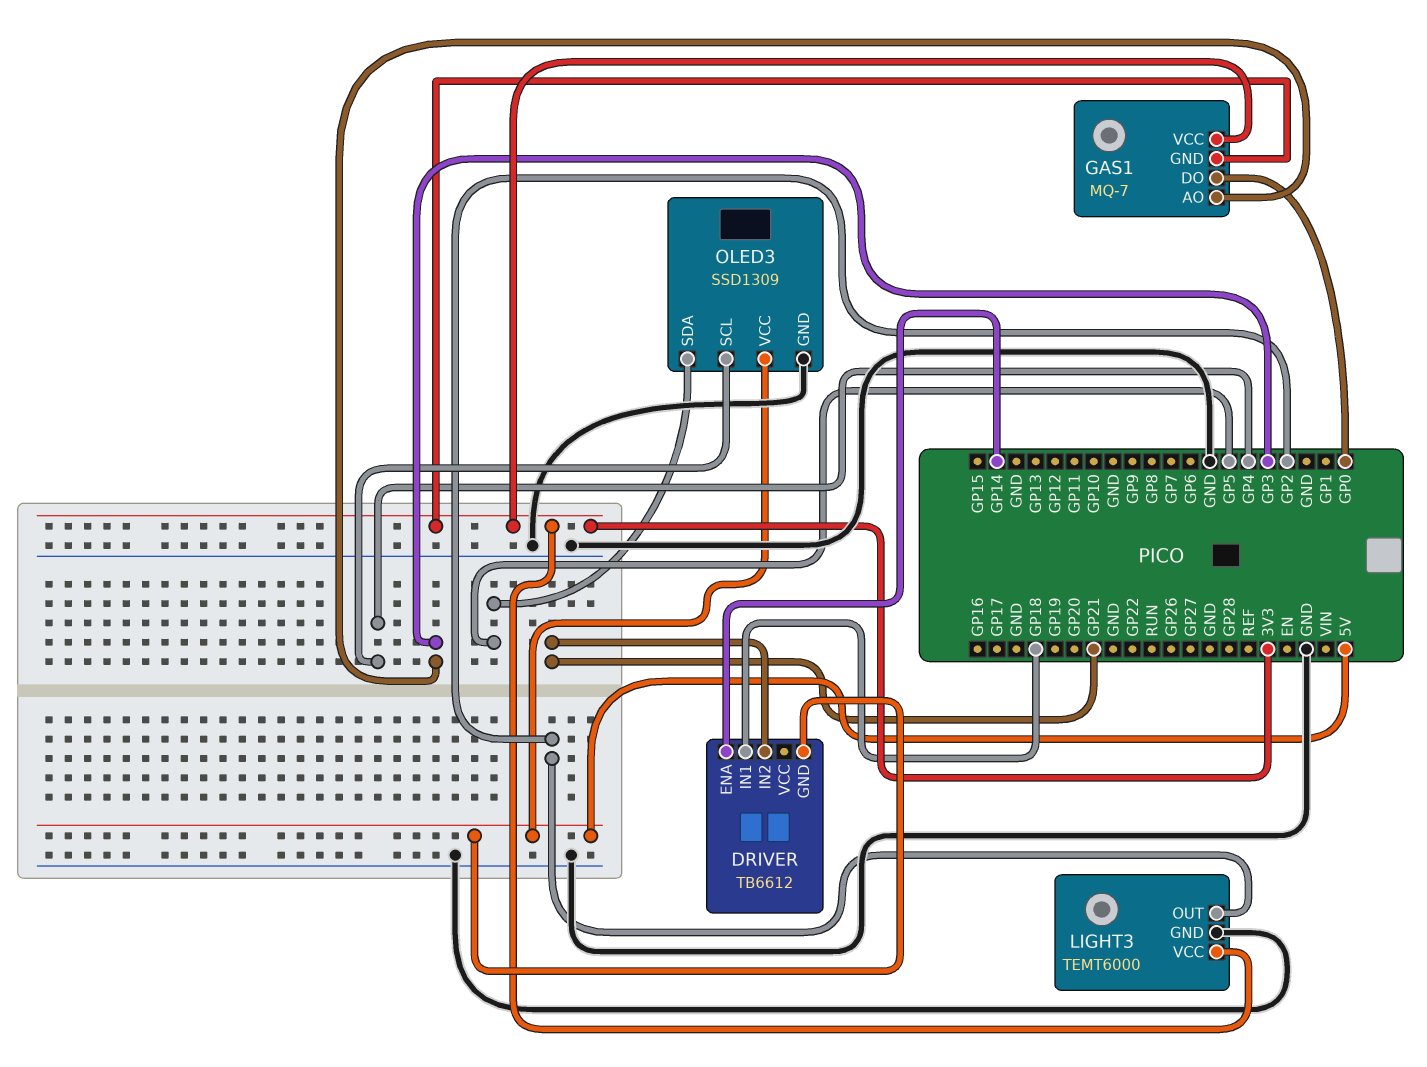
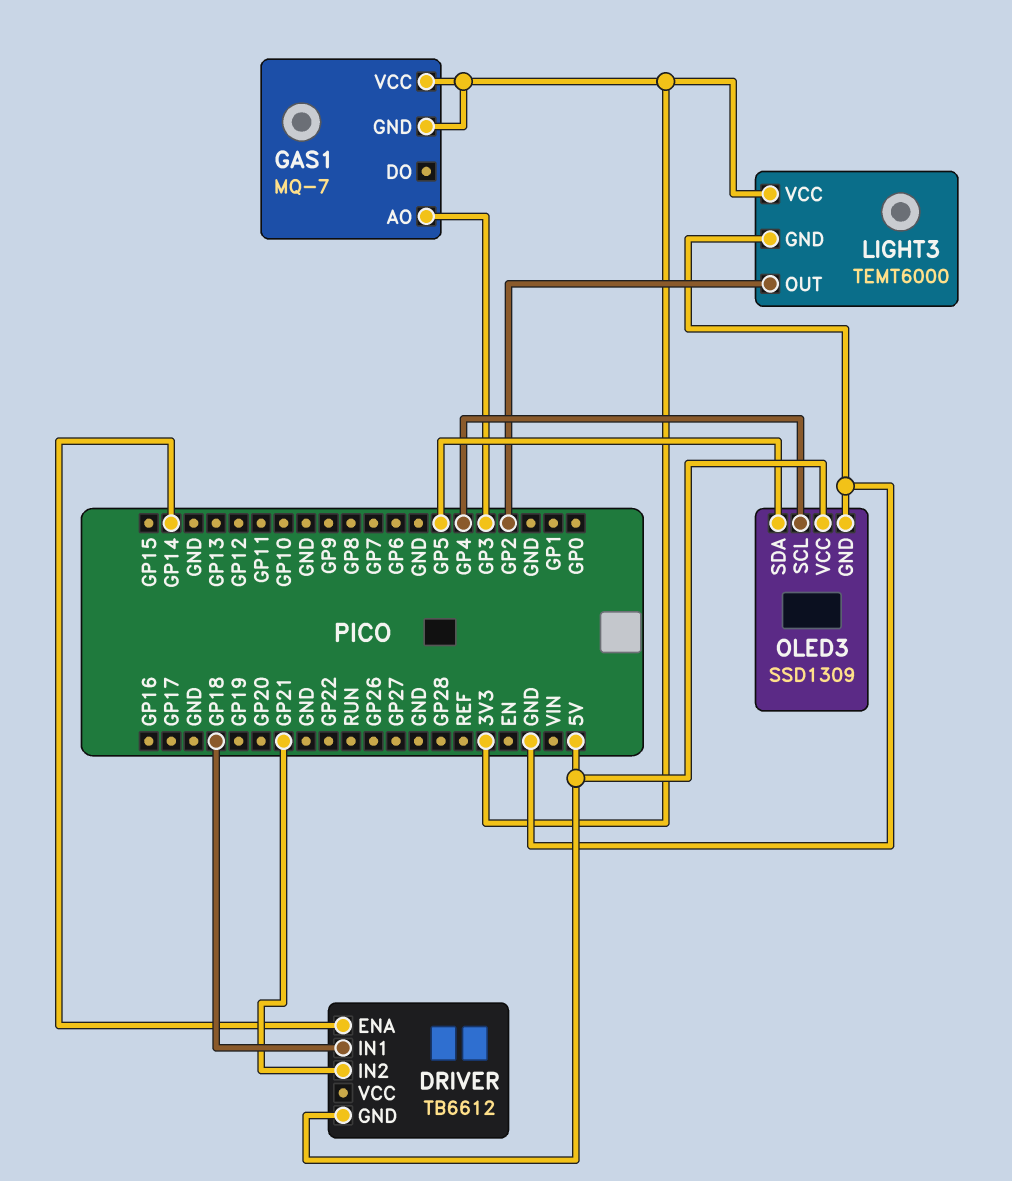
GAS1 pin DO: GP0 -> none

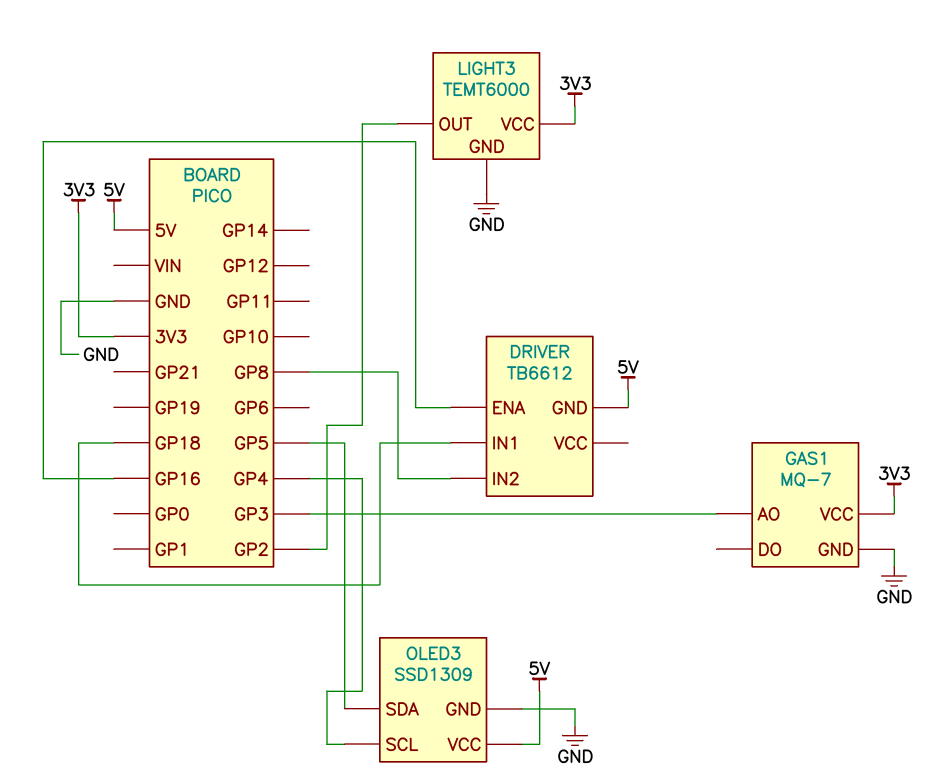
DRIVER pin ENA: GP14 -> GP16
DRIVER pin IN2: GP21 -> GP8
GAS1 pin GND: 3V3 -> GND

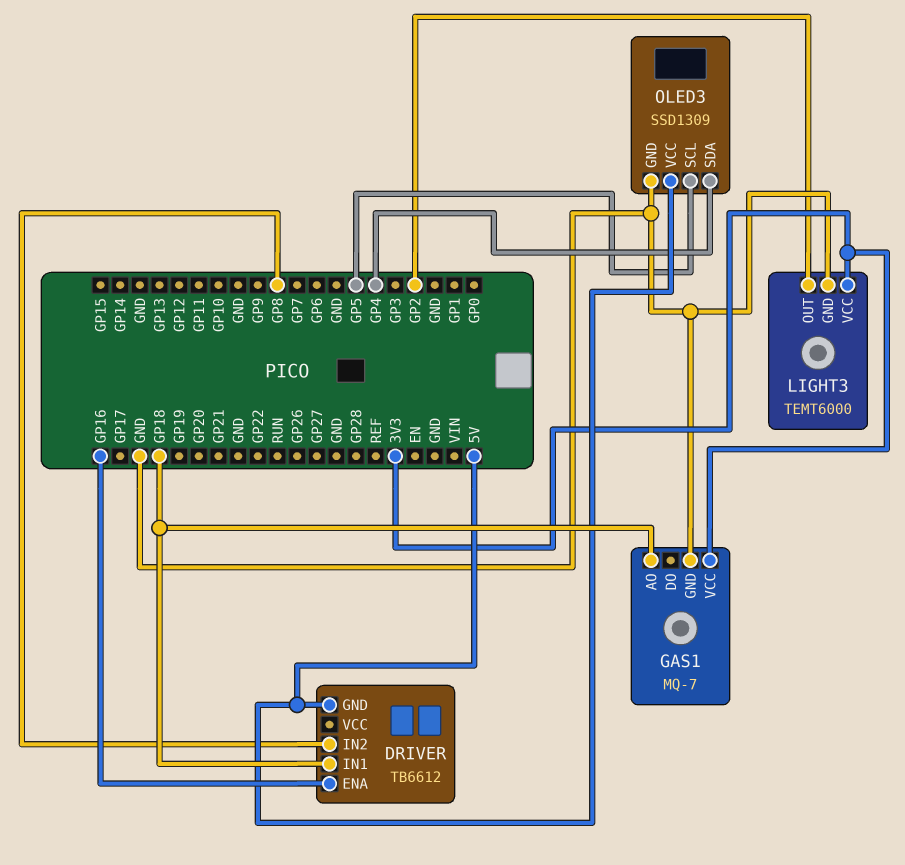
GAS1 pin AO: GP3 -> GP18
OLED3 pin SCL: GP4 -> GP5
OLED3 pin SDA: GP5 -> GP4

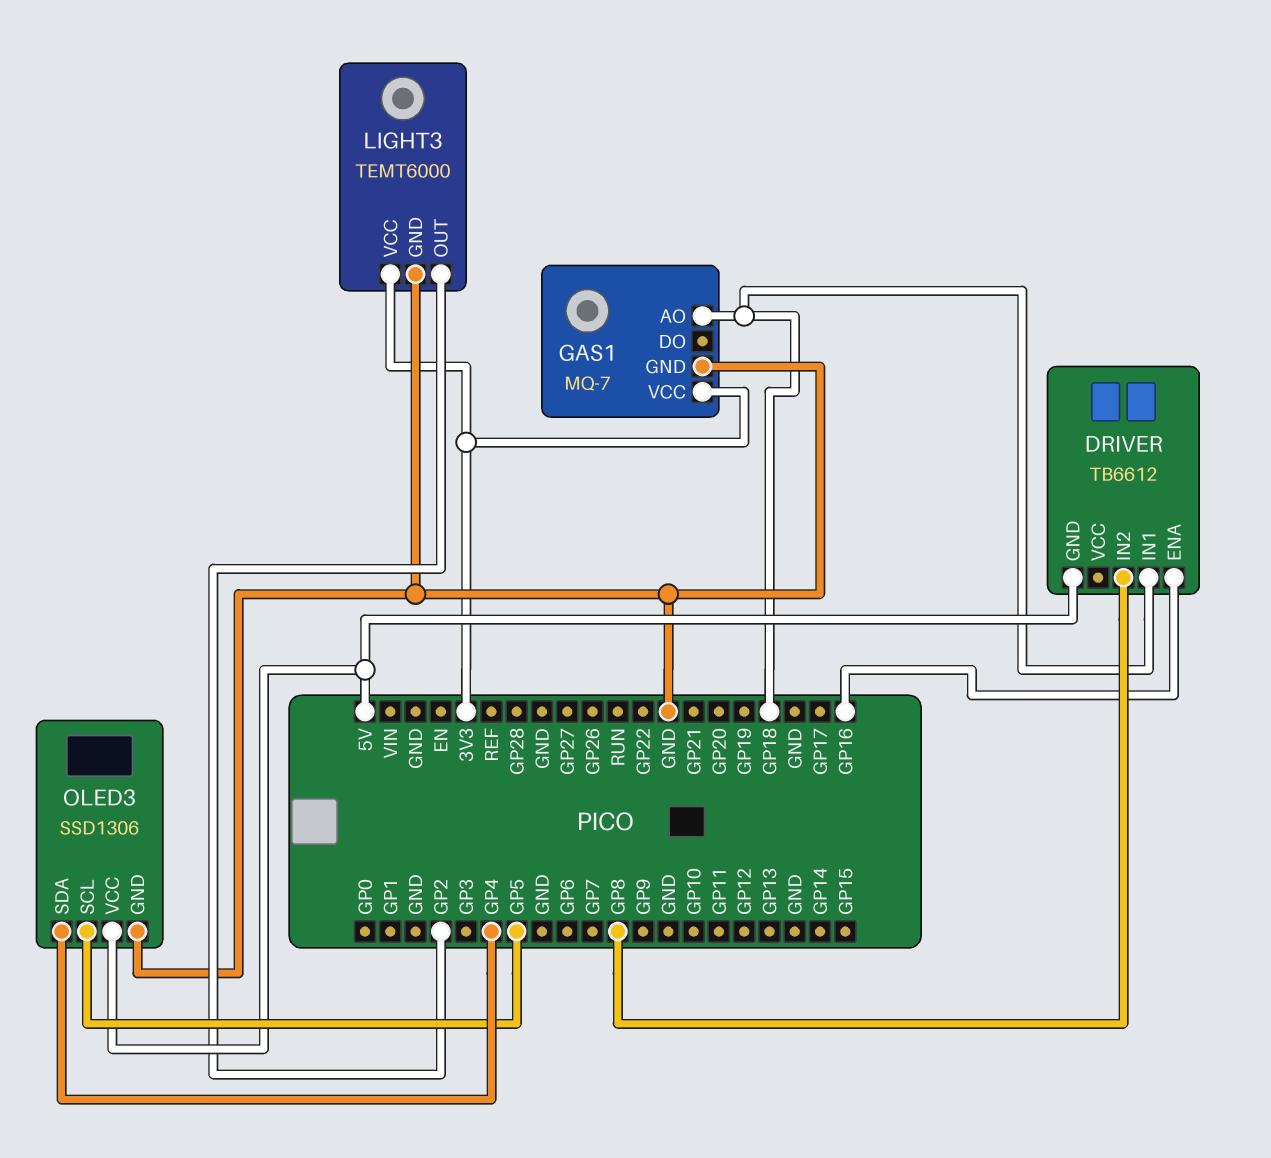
OLED3: SSD1309 -> SSD1306

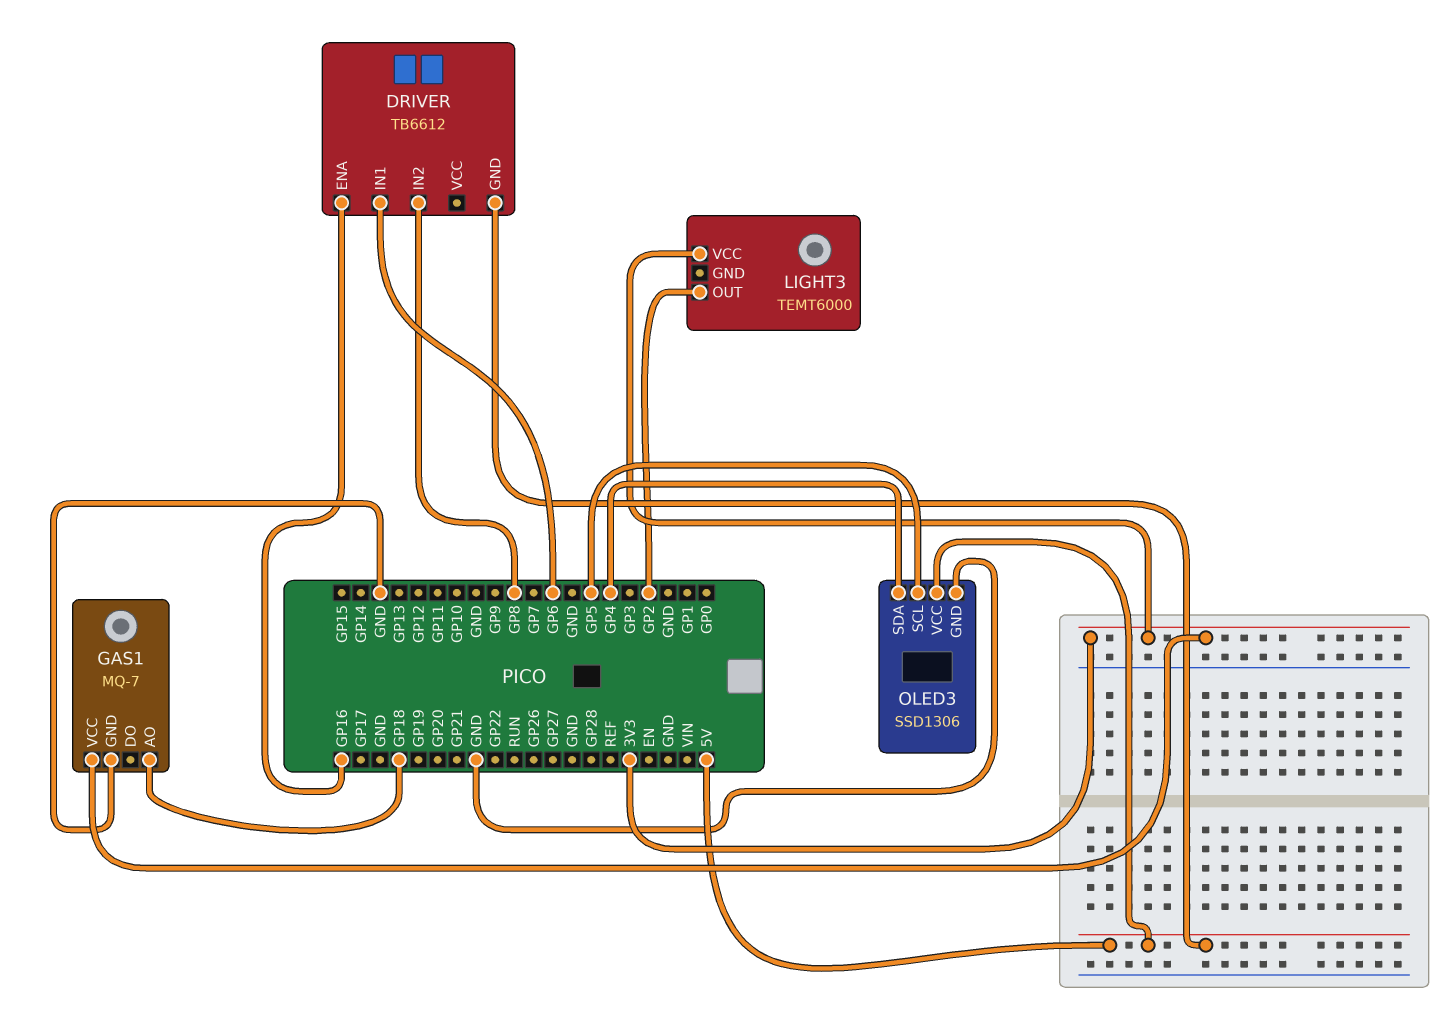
DRIVER pin IN1: GP18 -> GP6
LIGHT3 pin GND: GND -> none

